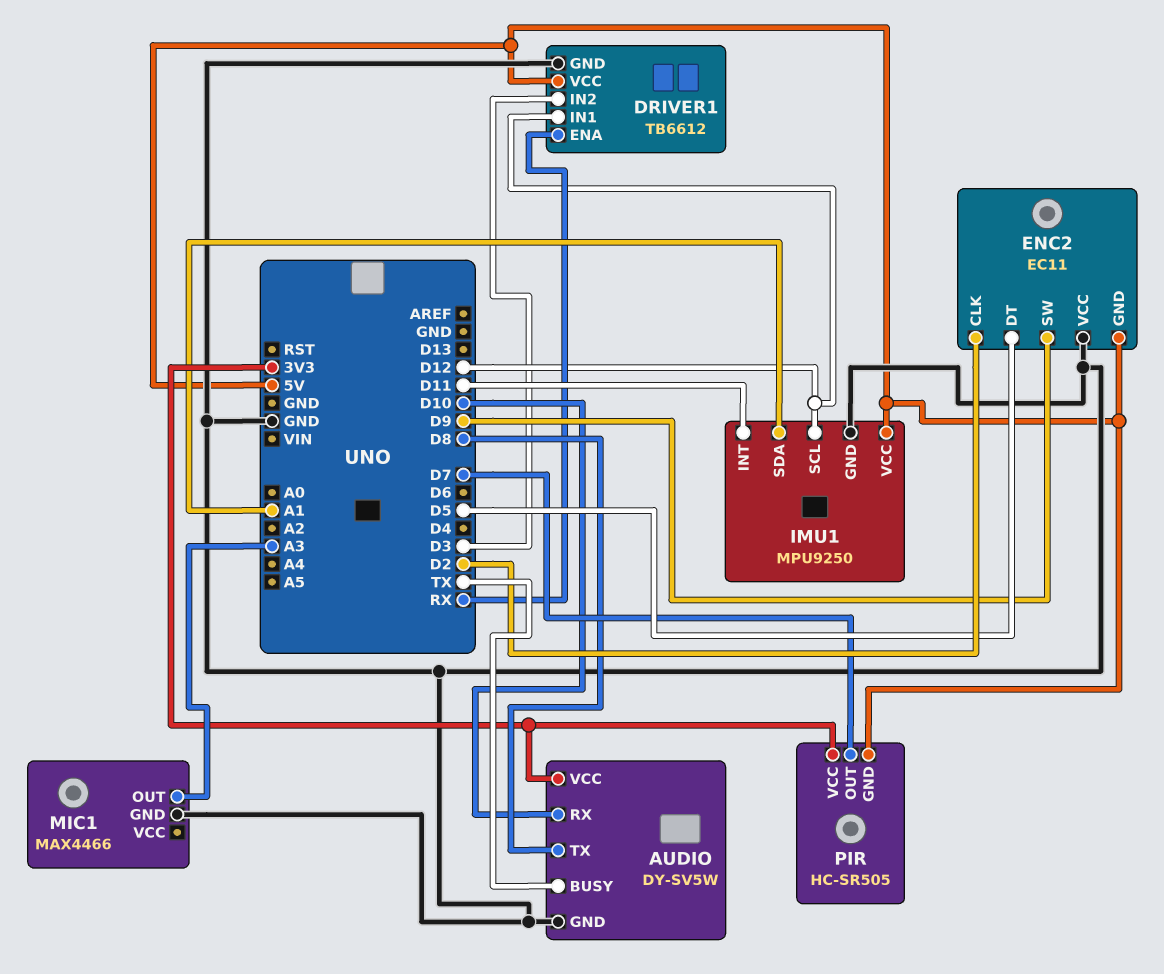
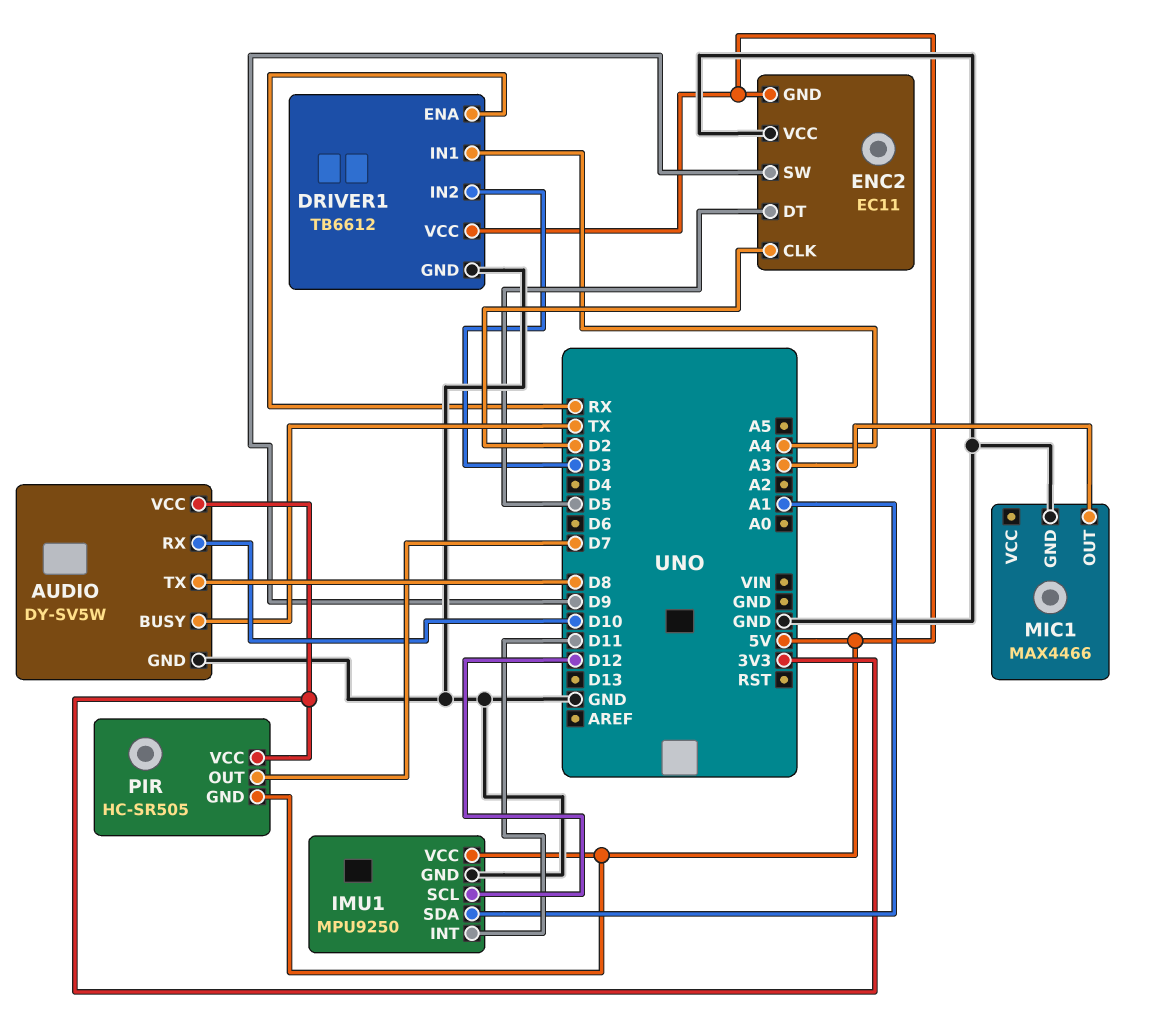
DRIVER1 pin IN1: D12 -> A4

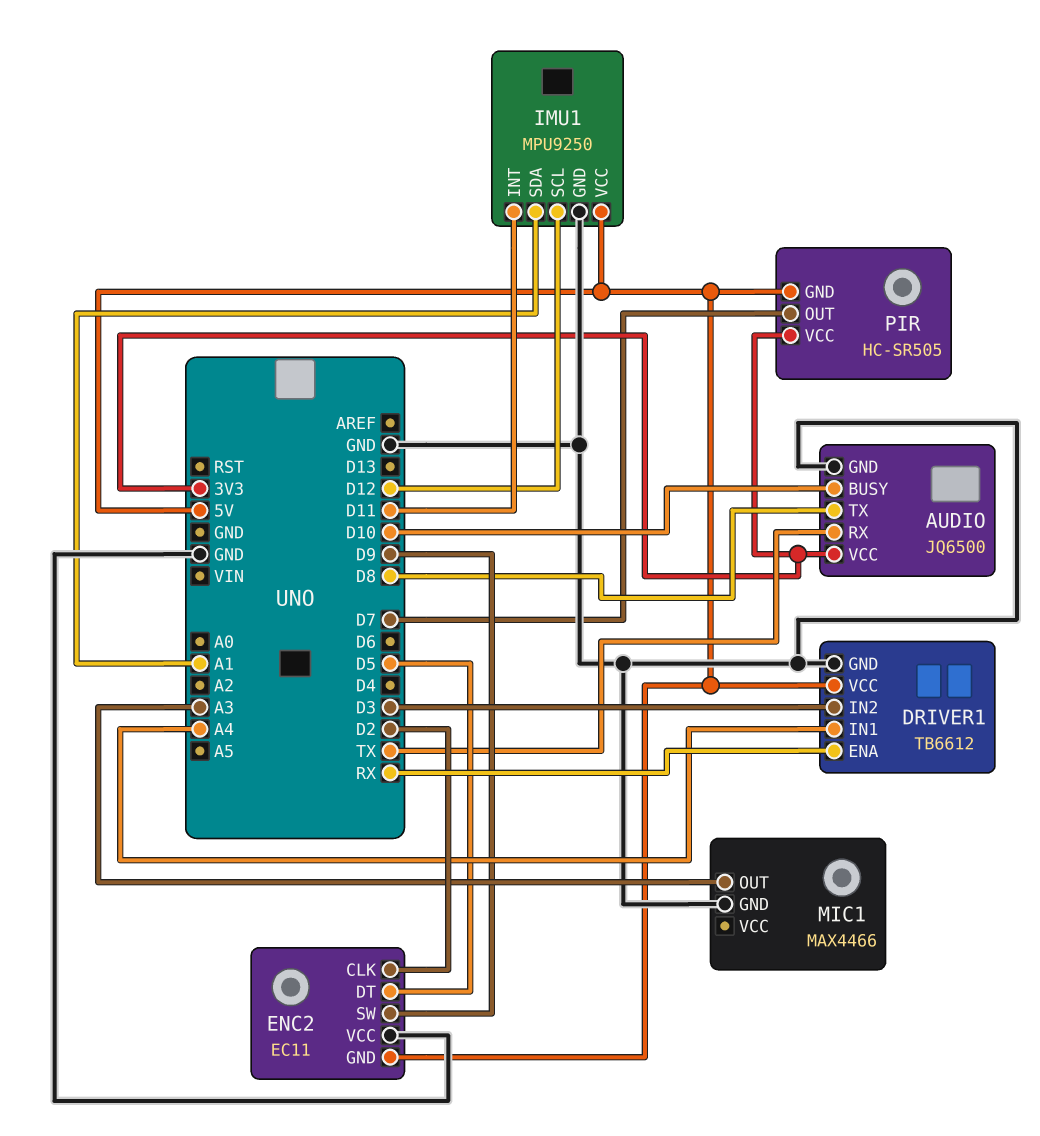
AUDIO: DY-SV5W -> JQ6500
AUDIO pin BUSY: TX -> D10
AUDIO pin RX: D10 -> TX

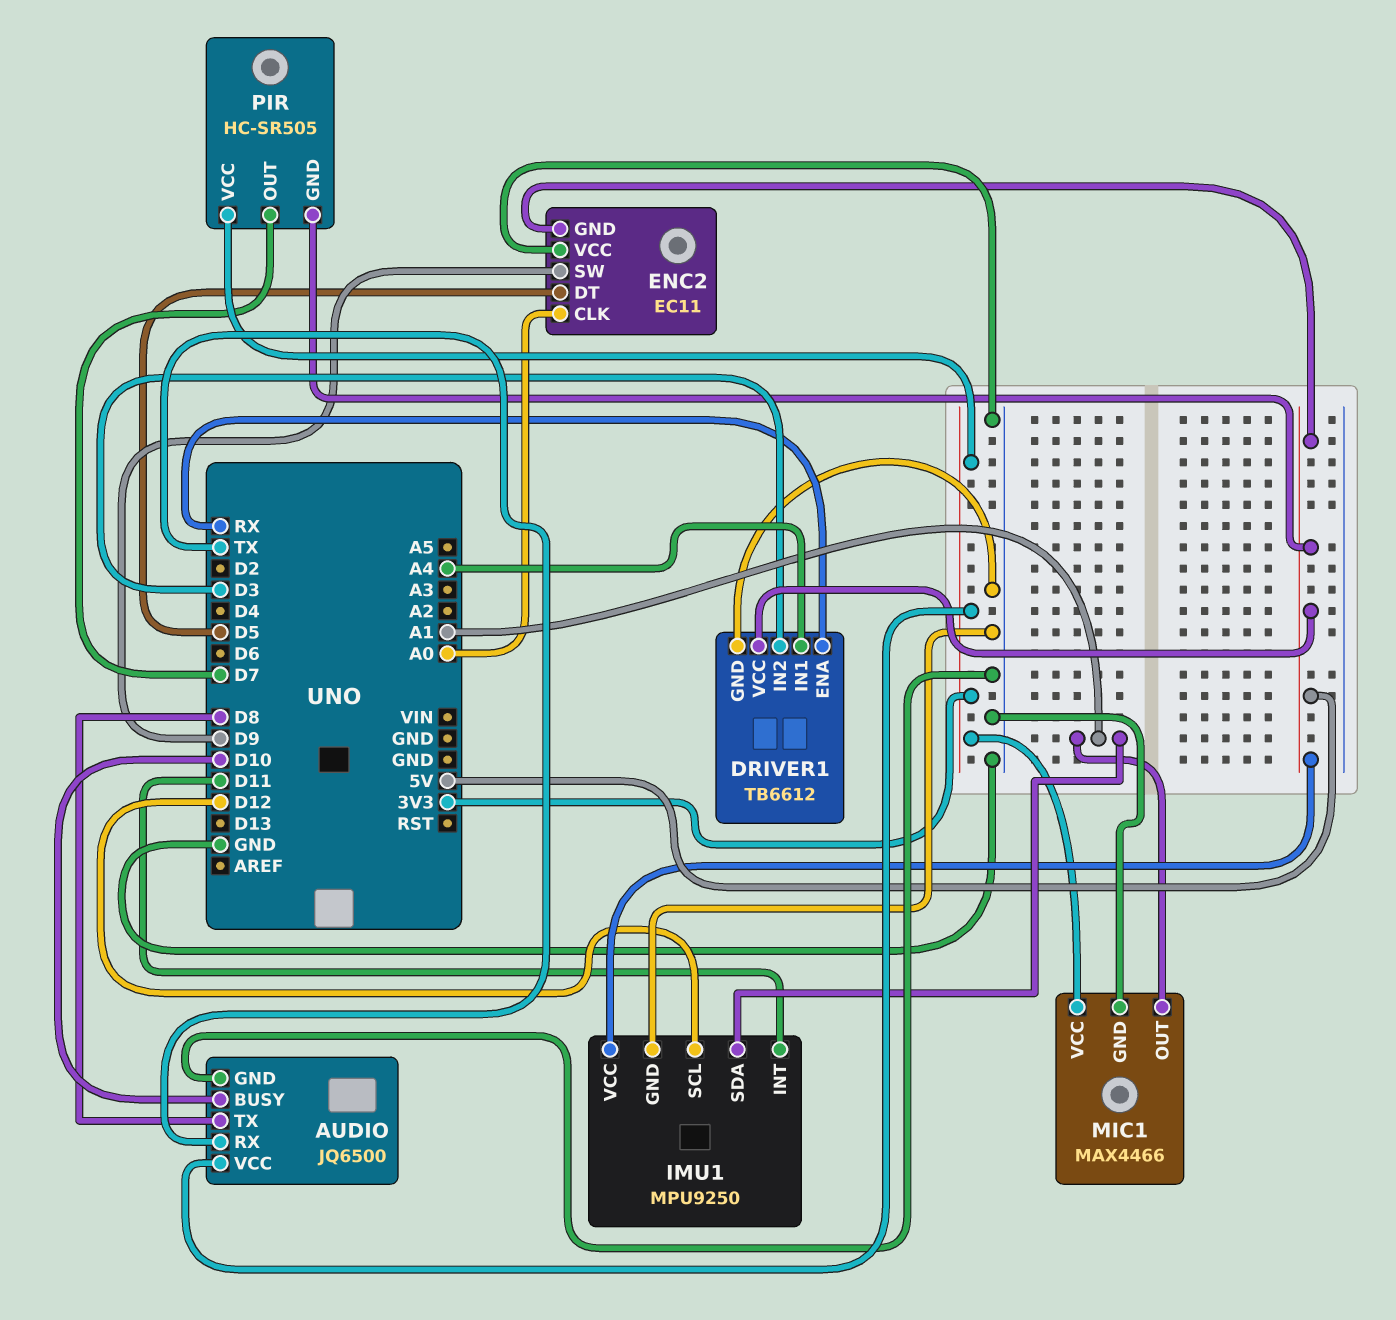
ENC2 pin CLK: D2 -> A0
MIC1 pin OUT: A3 -> A1
MIC1 pin VCC: none -> 3V3

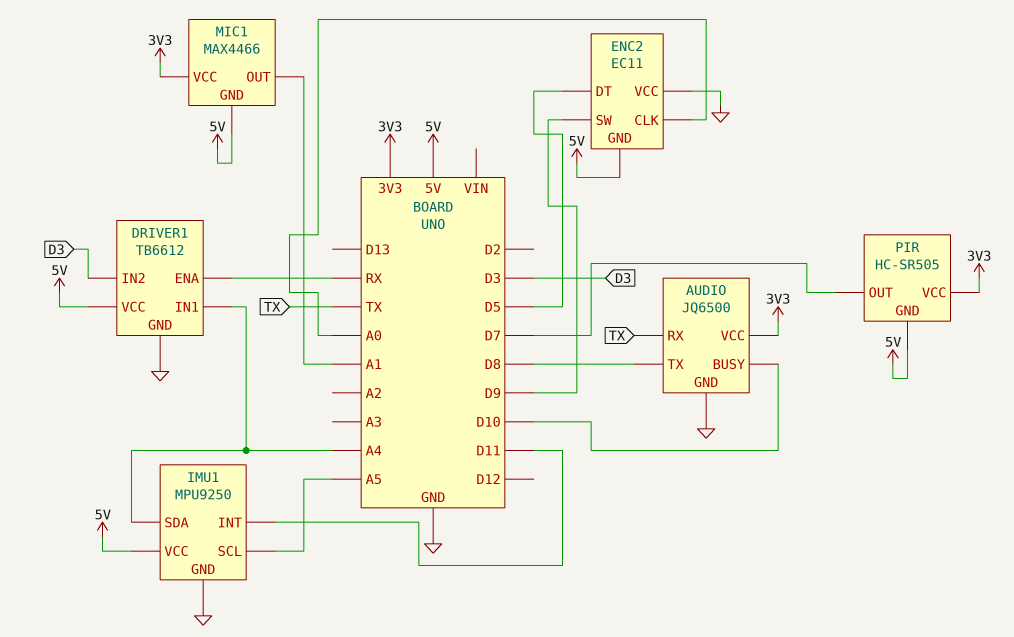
IMU1 pin SCL: D12 -> A5
IMU1 pin SDA: A1 -> A4
MIC1 pin GND: GND -> 5V

